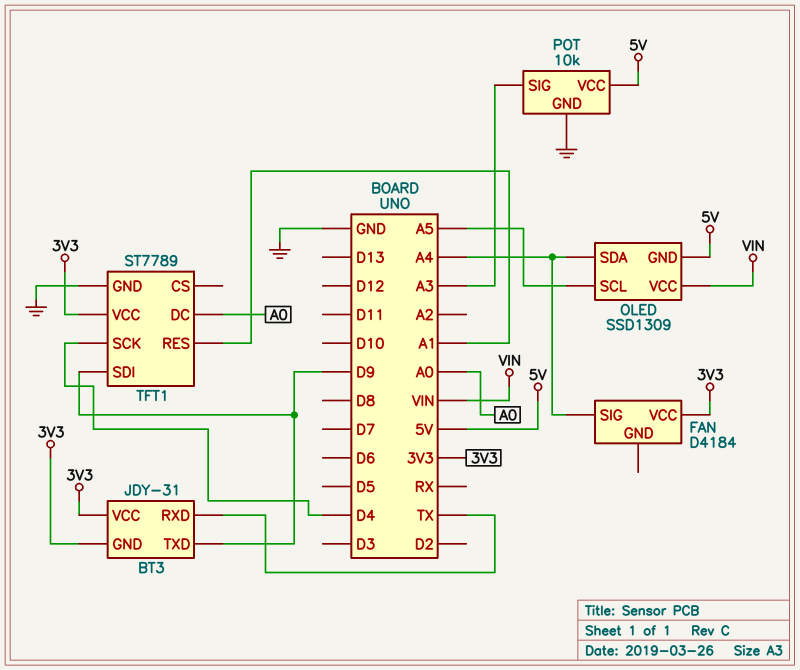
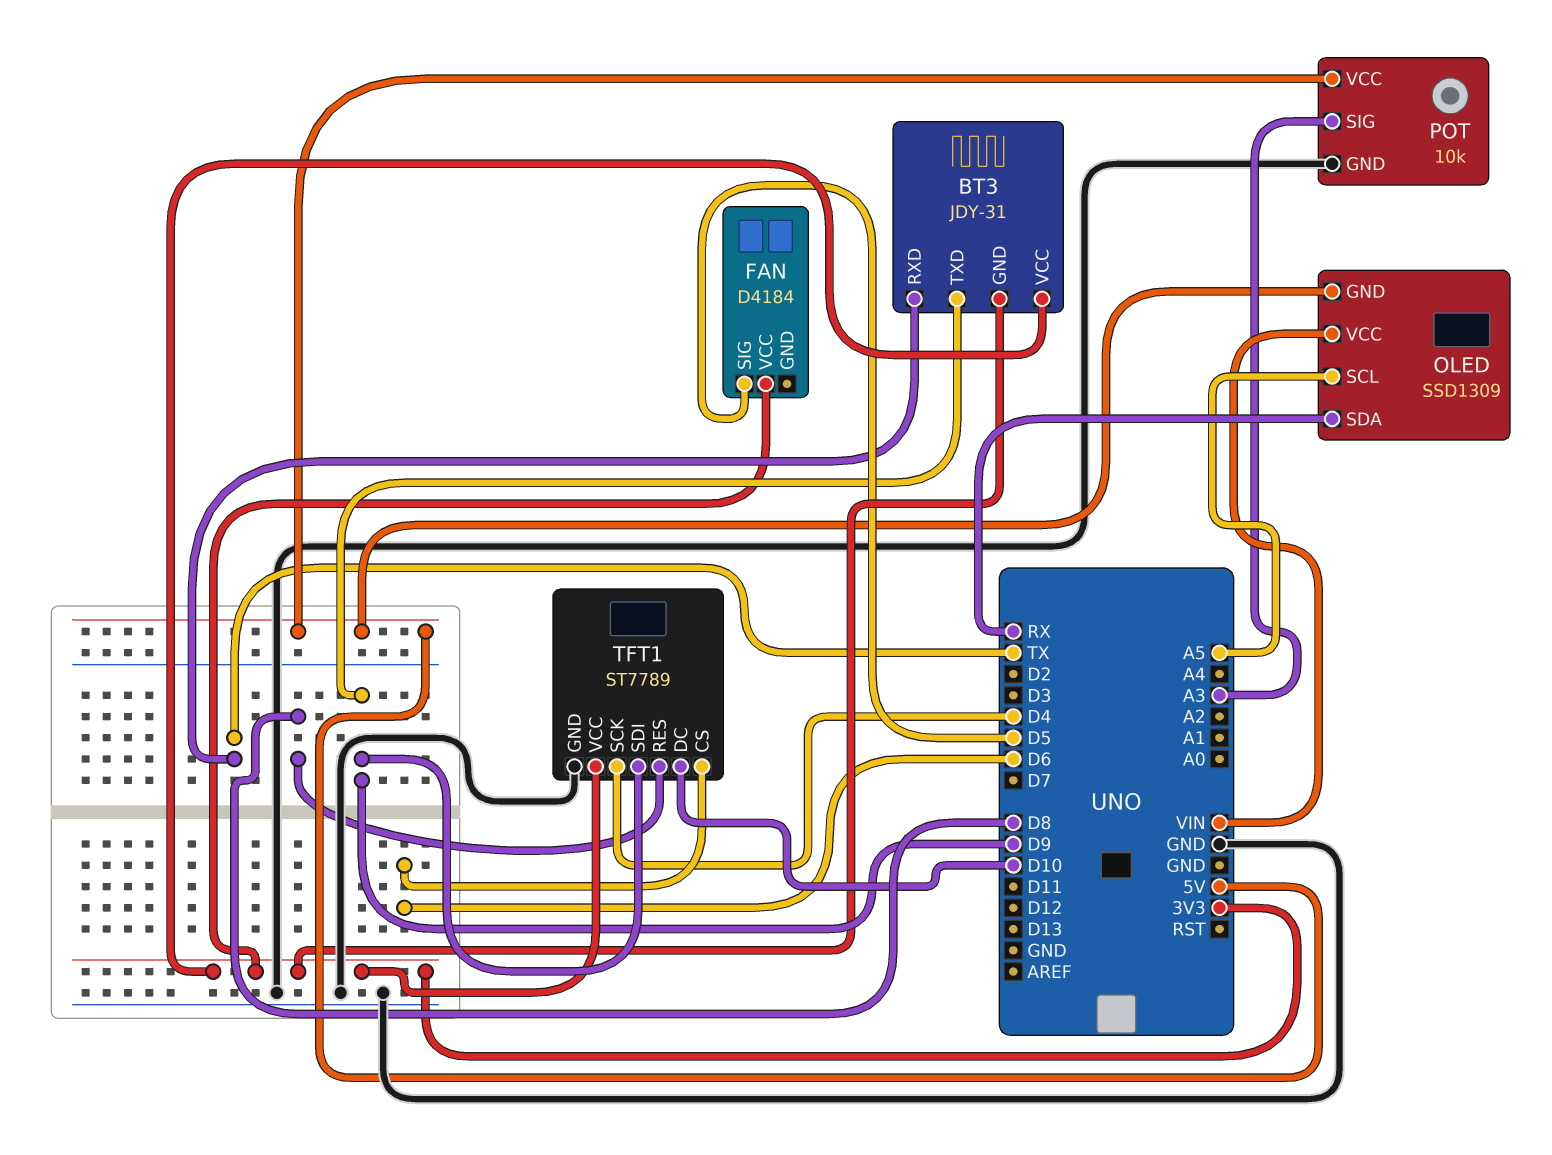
FAN pin SIG: A4 -> D5
OLED pin SDA: A4 -> RX
TFT1 pin CS: none -> D6
TFT1 pin DC: A0 -> D10
TFT1 pin RES: A1 -> D8

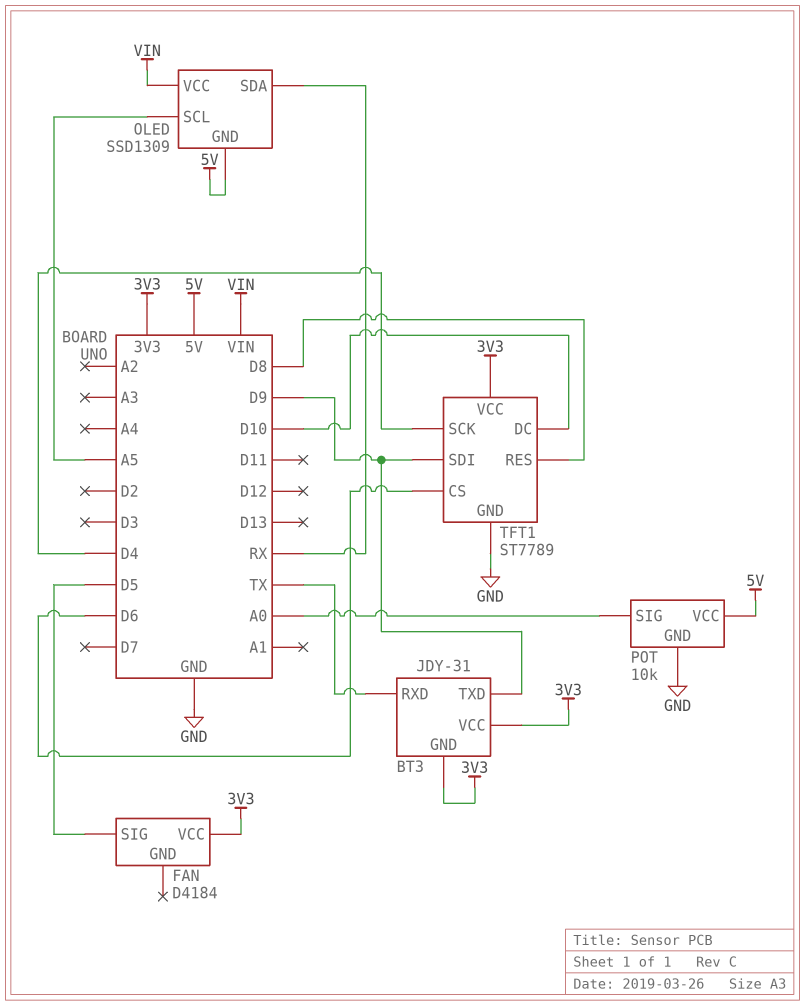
POT pin SIG: A3 -> A0

